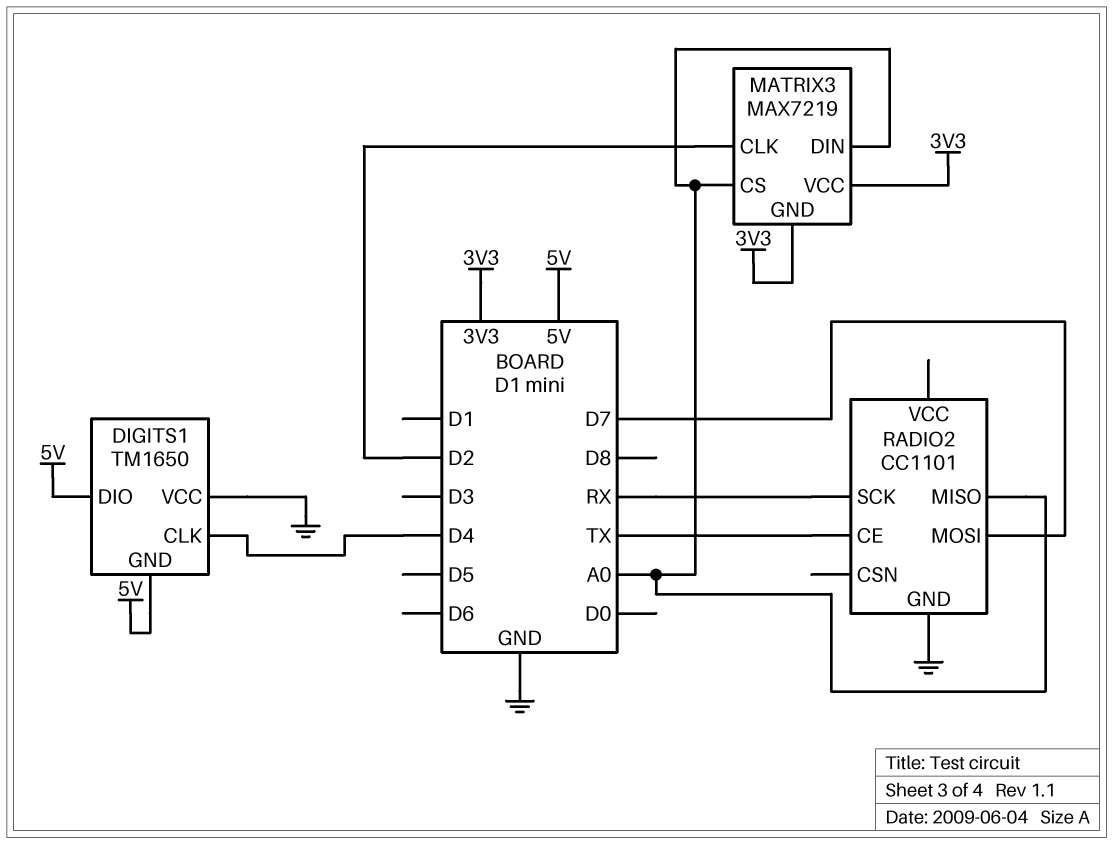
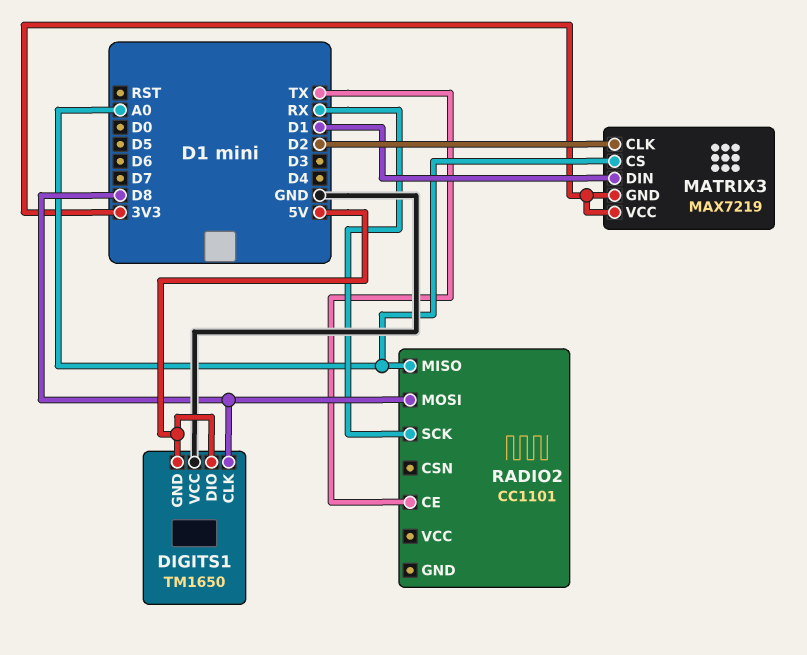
DIGITS1 pin CLK: D4 -> D8
MATRIX3 pin DIN: A0 -> D1
RADIO2 pin GND: GND -> none
RADIO2 pin MOSI: D7 -> D8

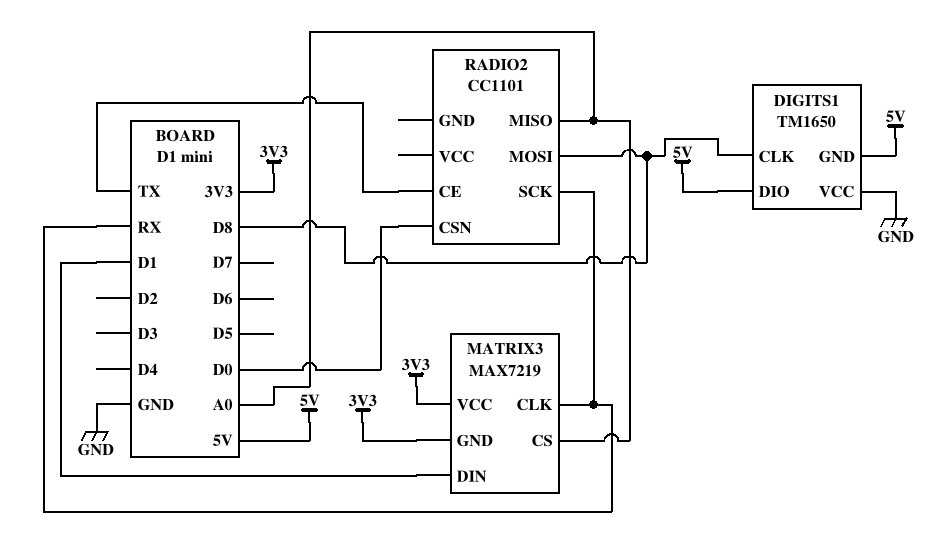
MATRIX3 pin CLK: D2 -> RX
RADIO2 pin CSN: none -> D0

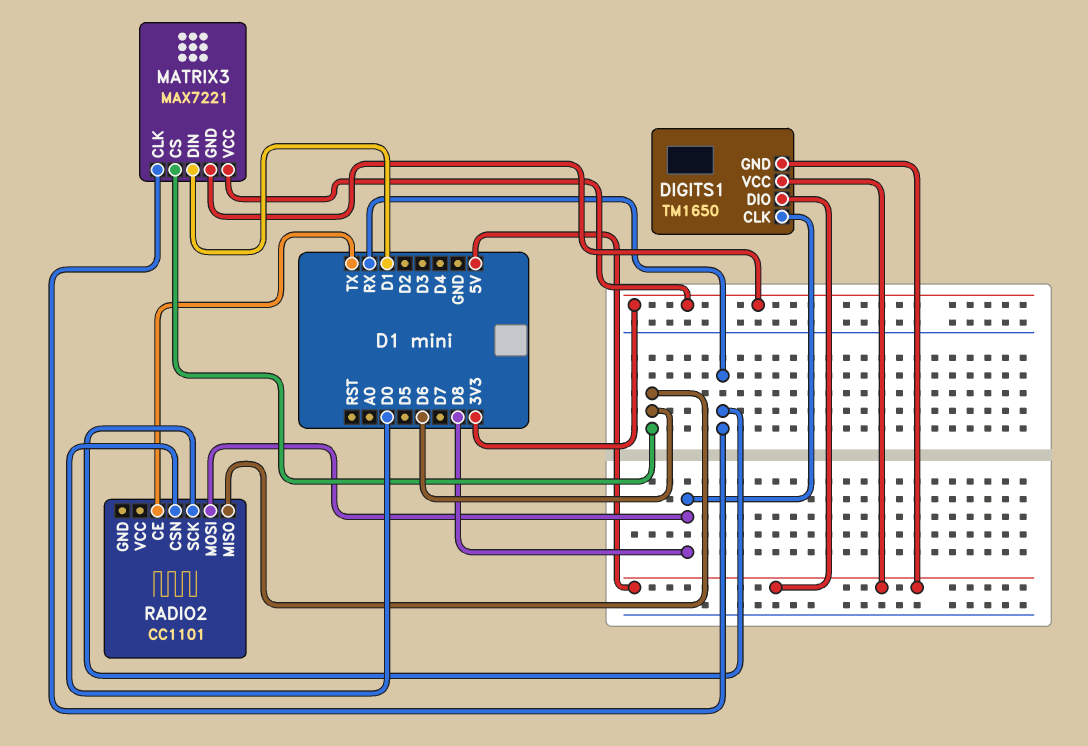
DIGITS1 pin VCC: GND -> 5V
MATRIX3: MAX7219 -> MAX7221
MATRIX3 pin CS: A0 -> D6
RADIO2 pin MISO: A0 -> D6

